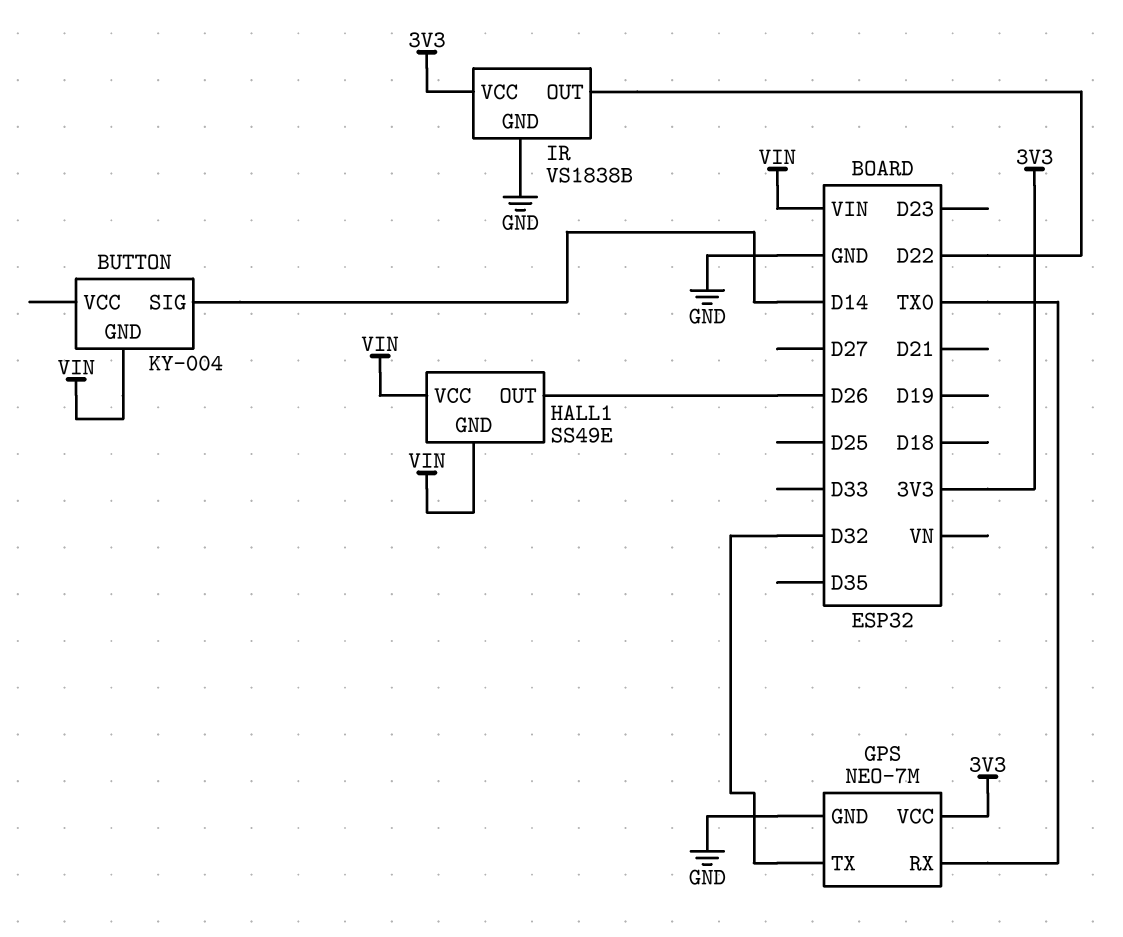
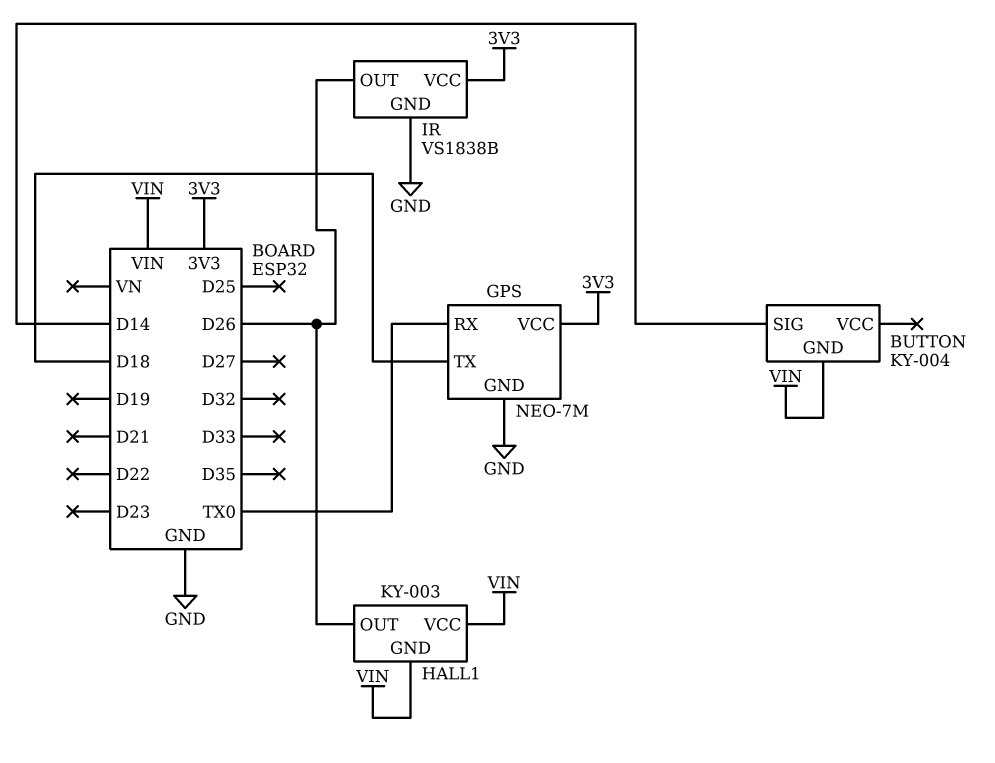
GPS pin TX: D32 -> D18
HALL1: SS49E -> KY-003
IR pin OUT: D22 -> D26

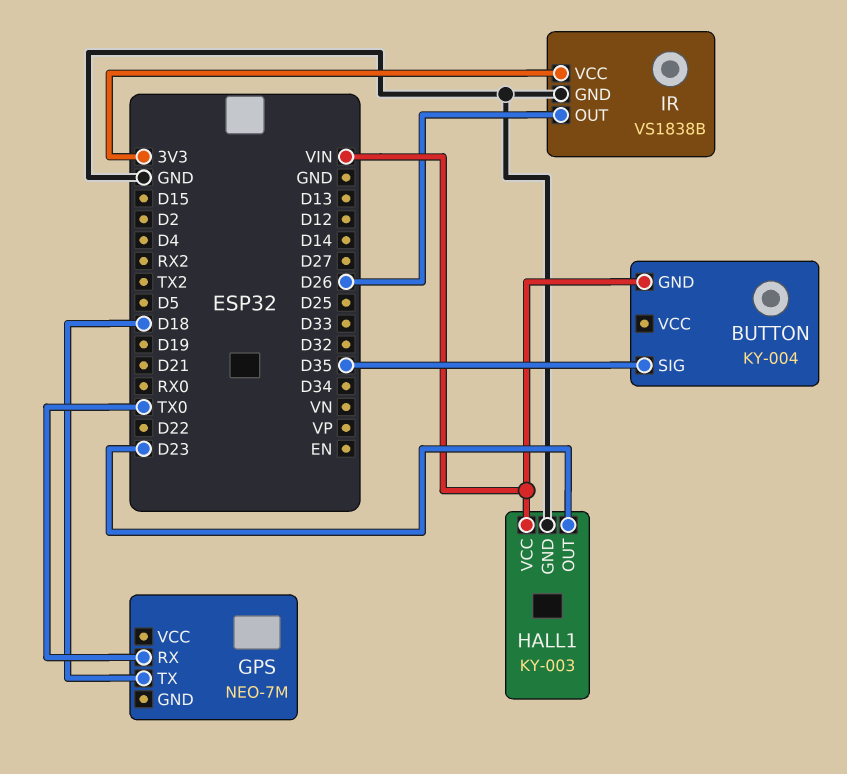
BUTTON pin SIG: D14 -> D35
GPS pin GND: GND -> none
GPS pin VCC: 3V3 -> none
HALL1 pin GND: VIN -> GND
HALL1 pin OUT: D26 -> D23

